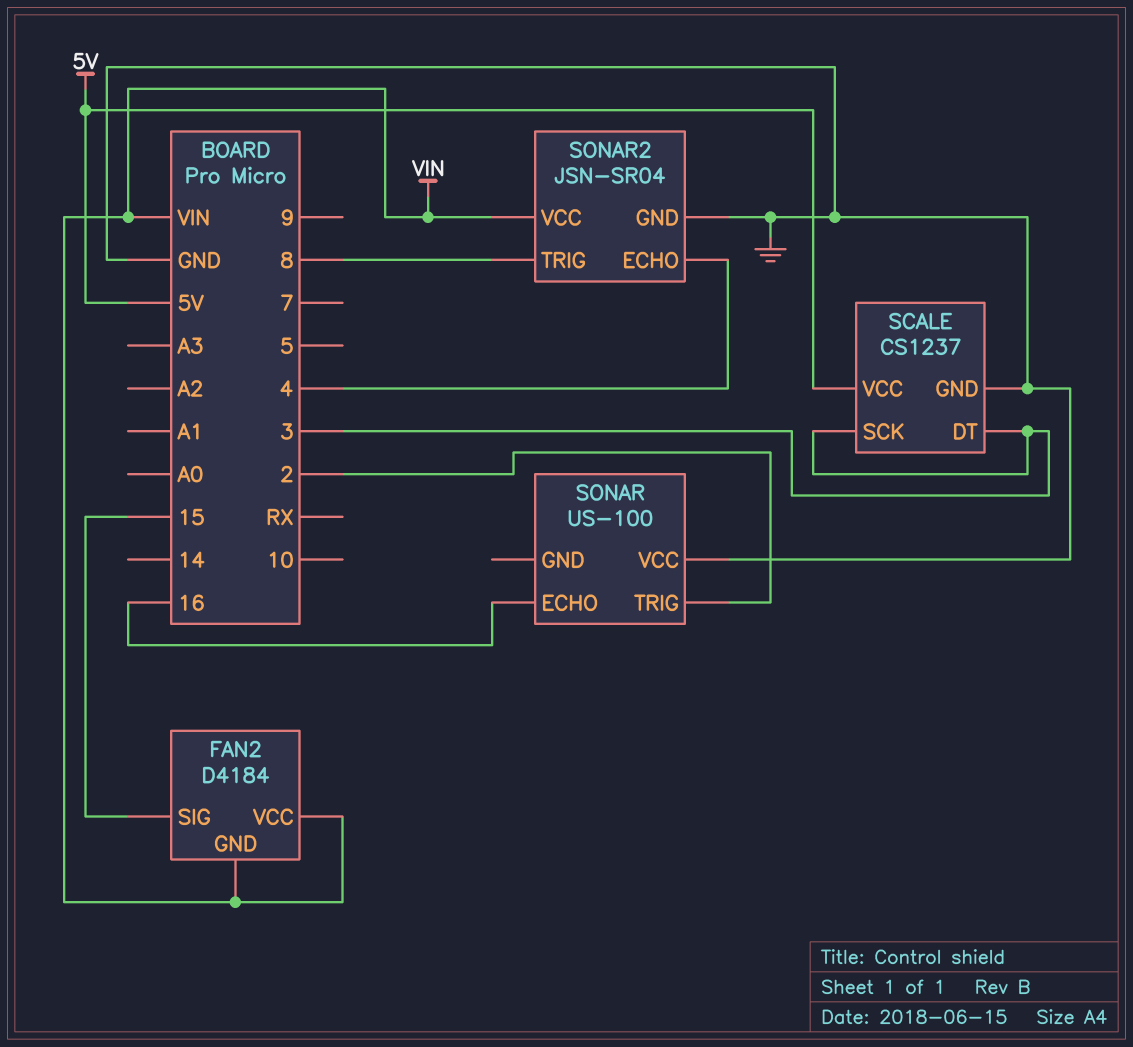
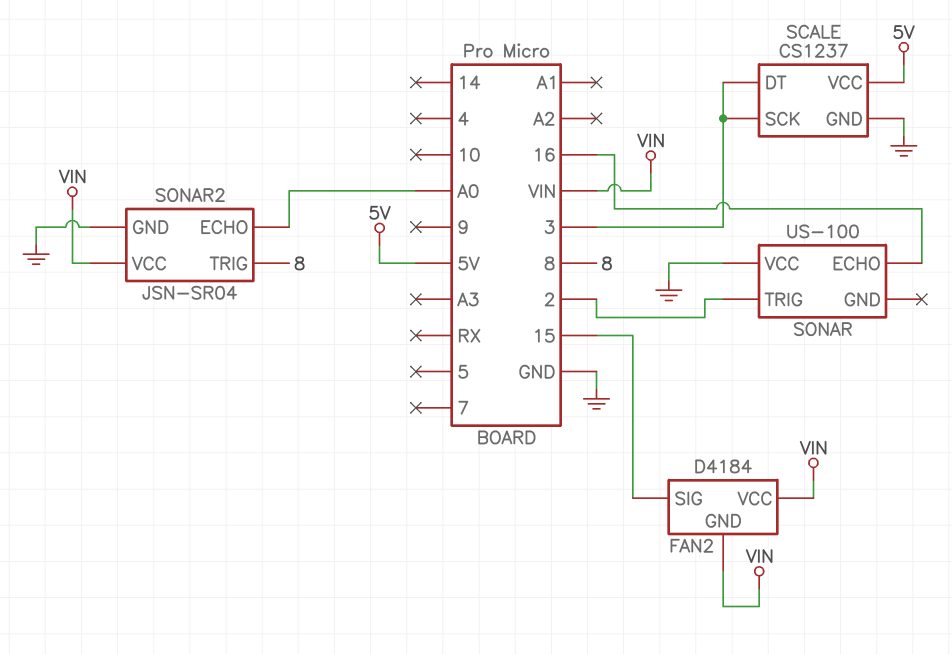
SONAR2 pin ECHO: 4 -> A0

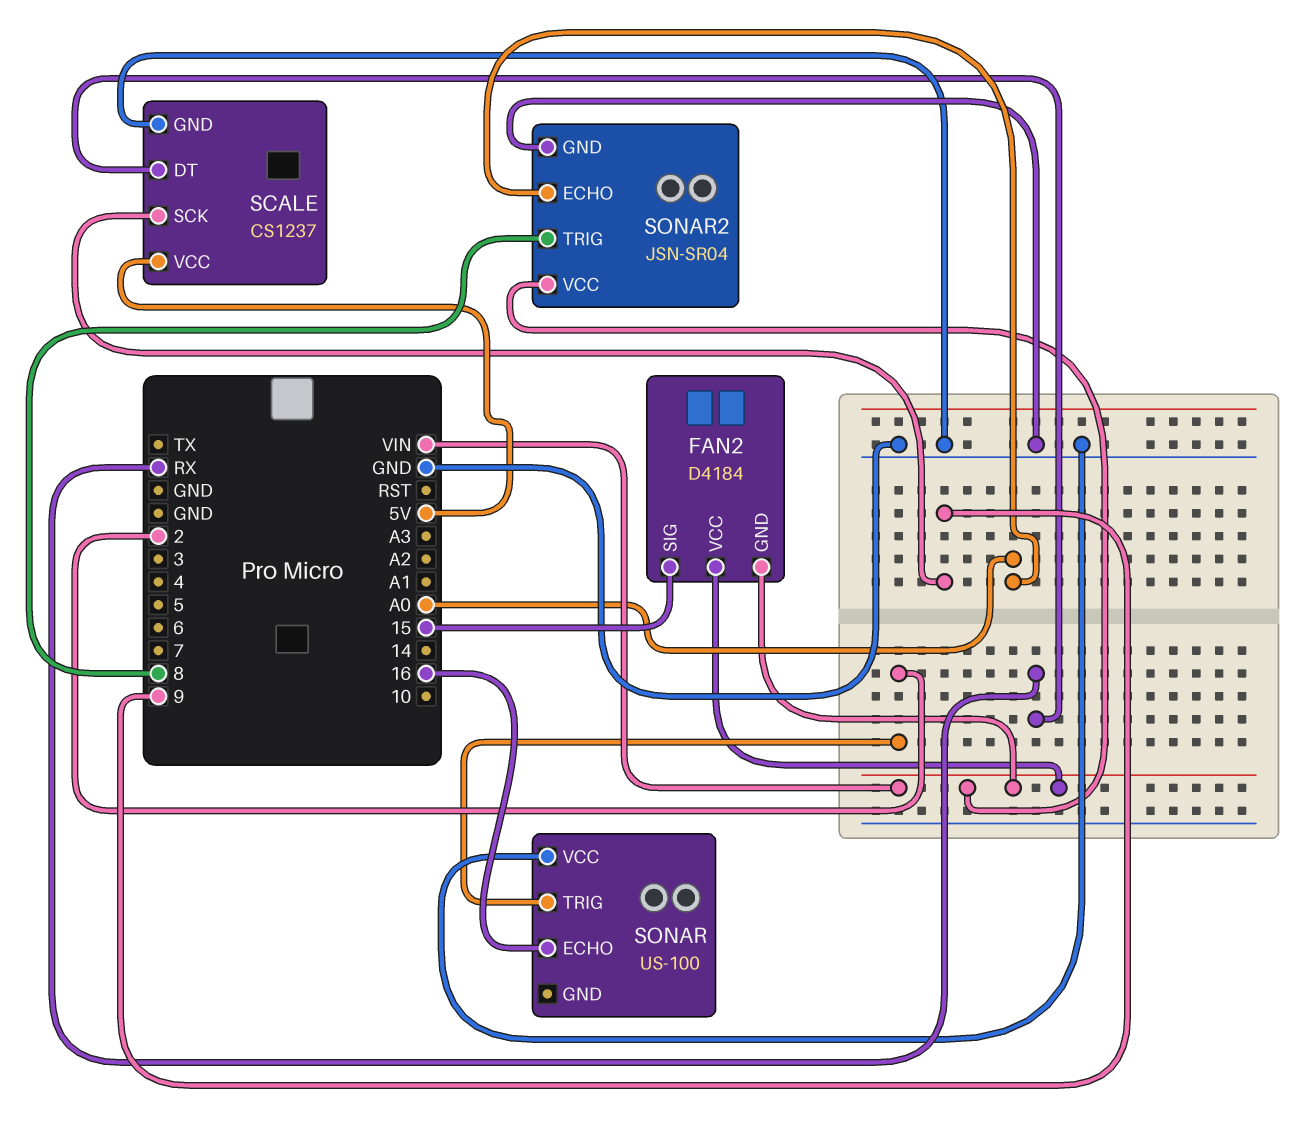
SCALE pin DT: 3 -> RX
SCALE pin SCK: 3 -> 9

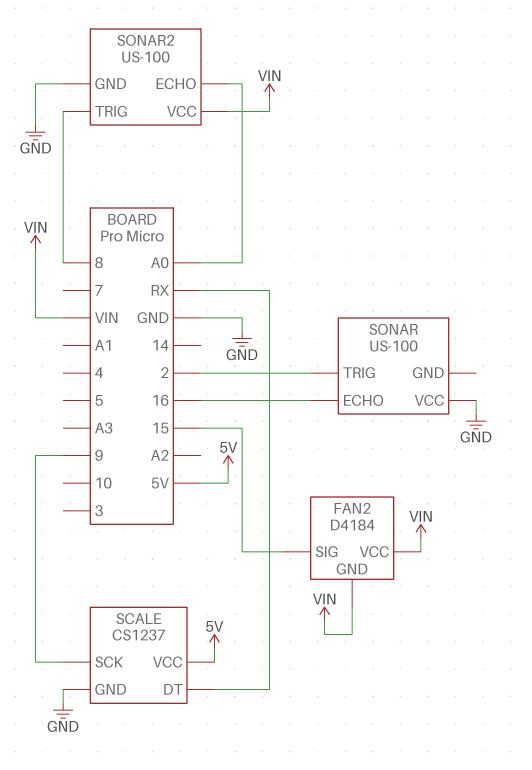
SONAR2: JSN-SR04 -> US-100

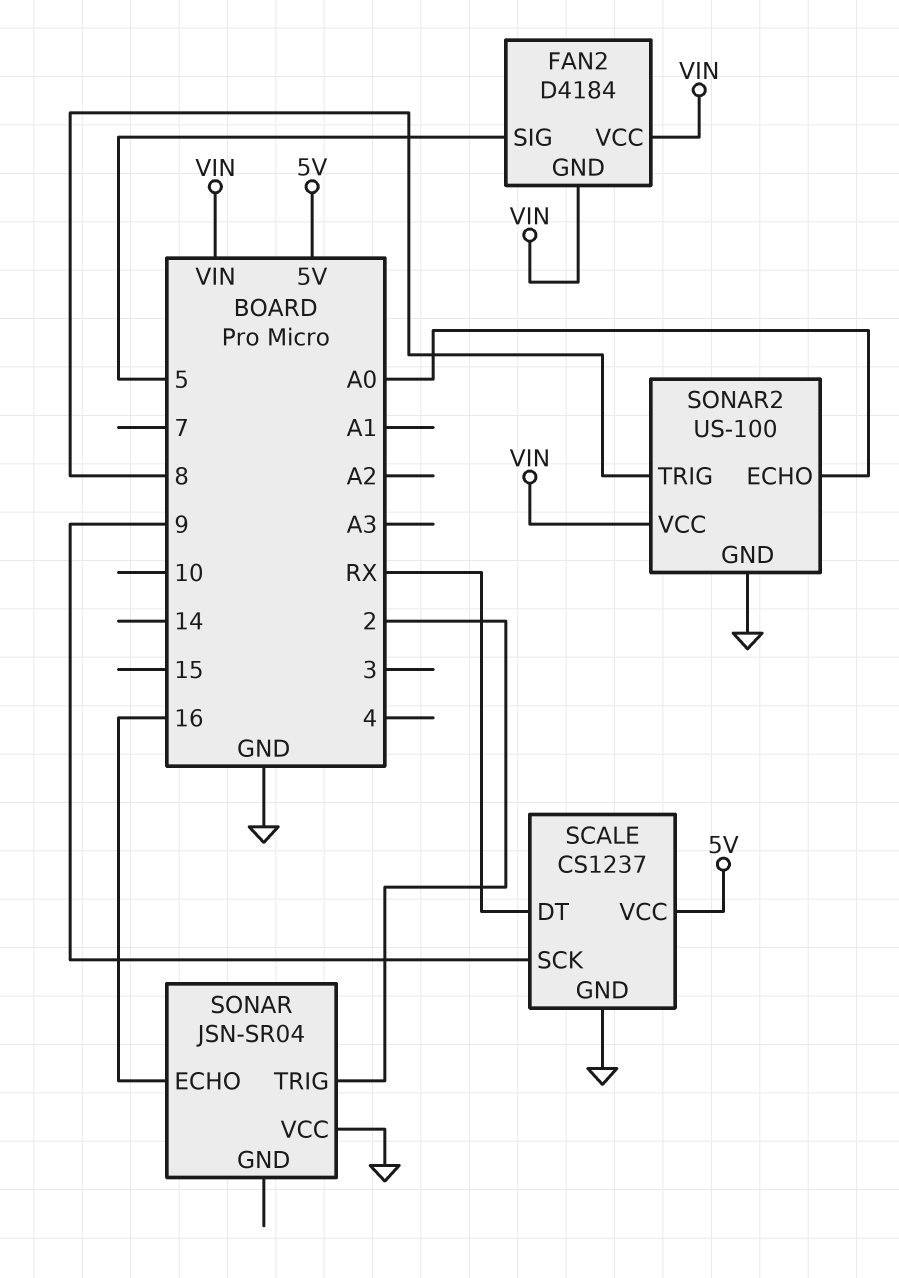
FAN2 pin SIG: 15 -> 5
SONAR: US-100 -> JSN-SR04

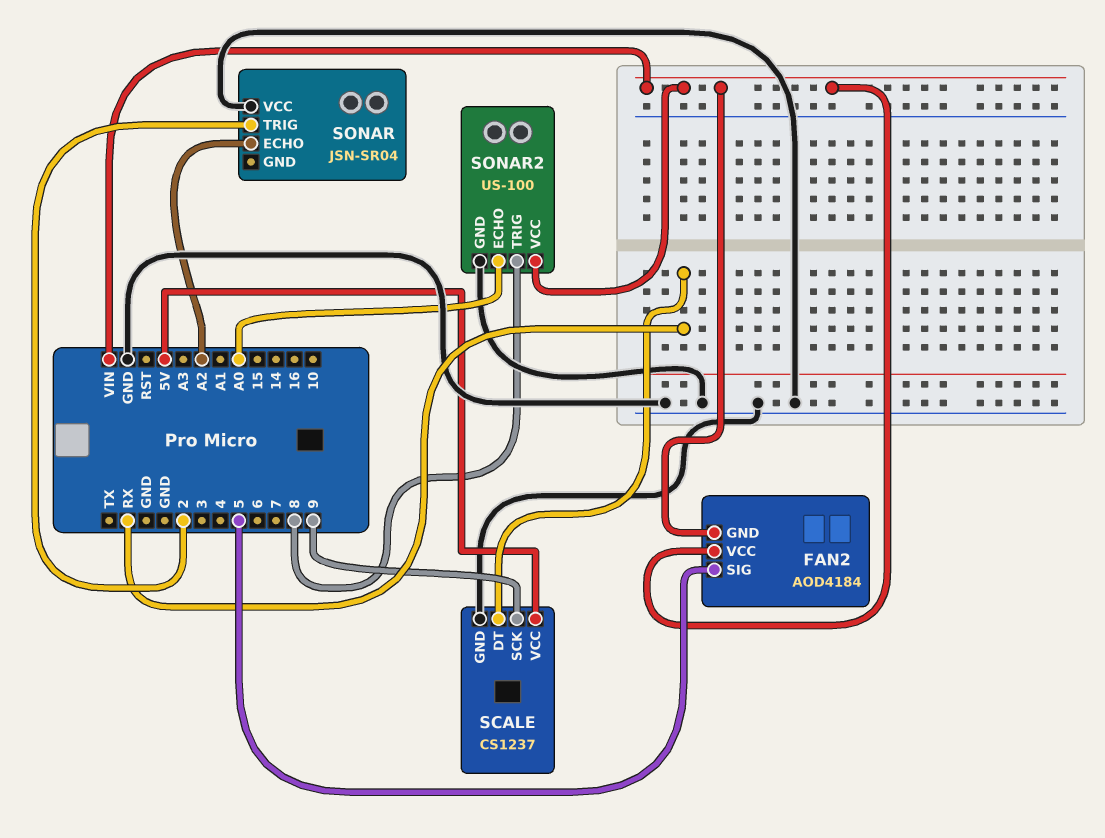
FAN2: D4184 -> AOD4184
SONAR pin ECHO: 16 -> A2

